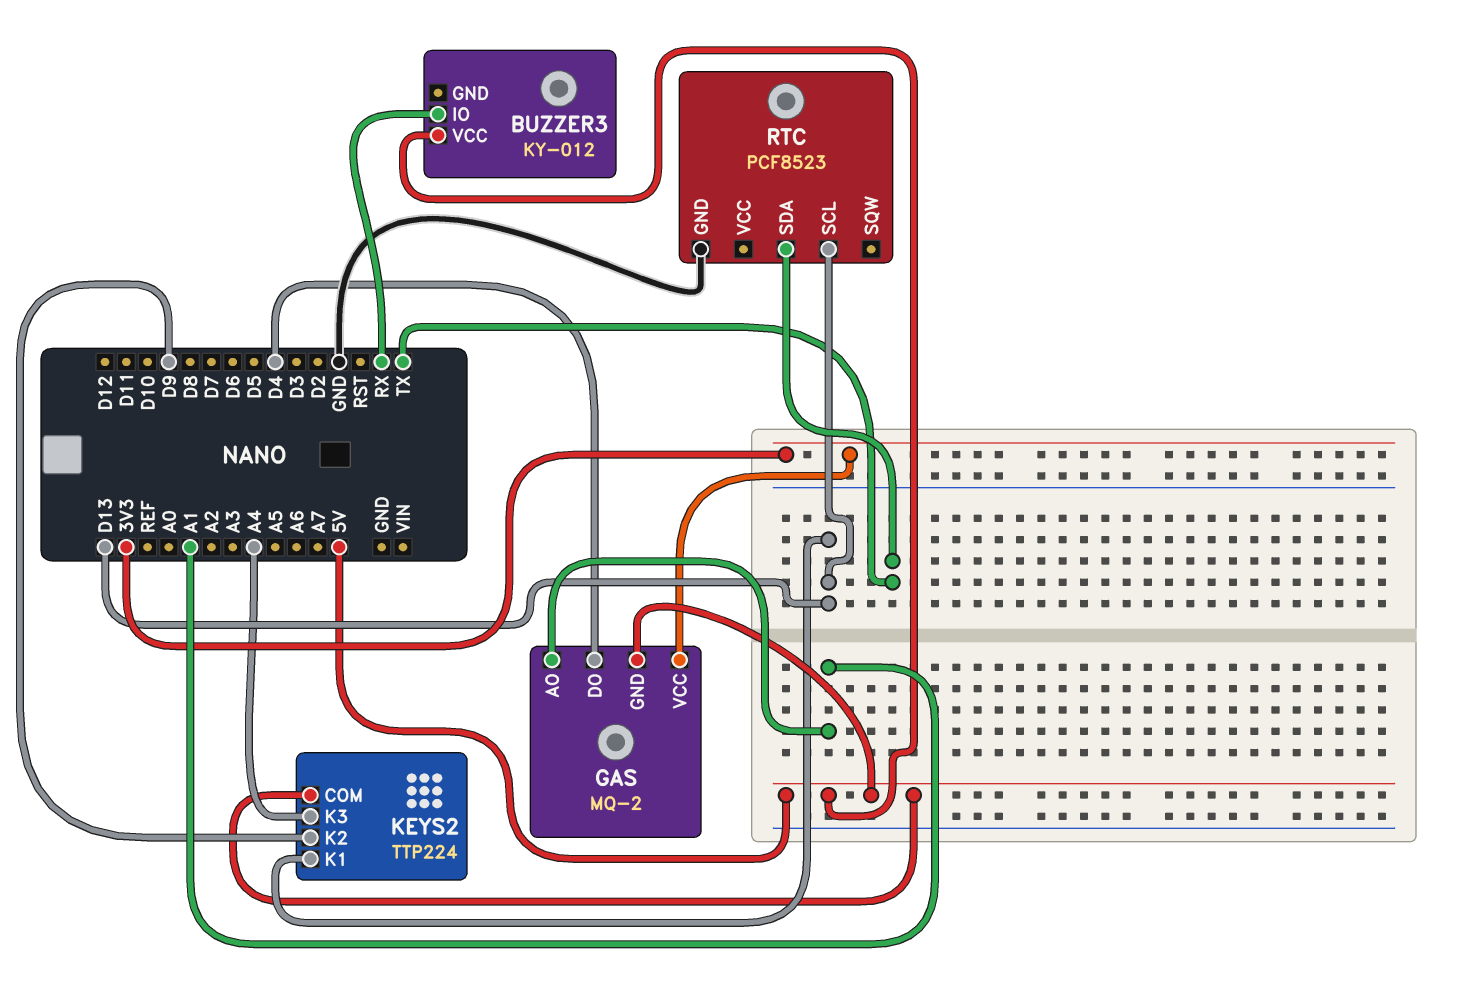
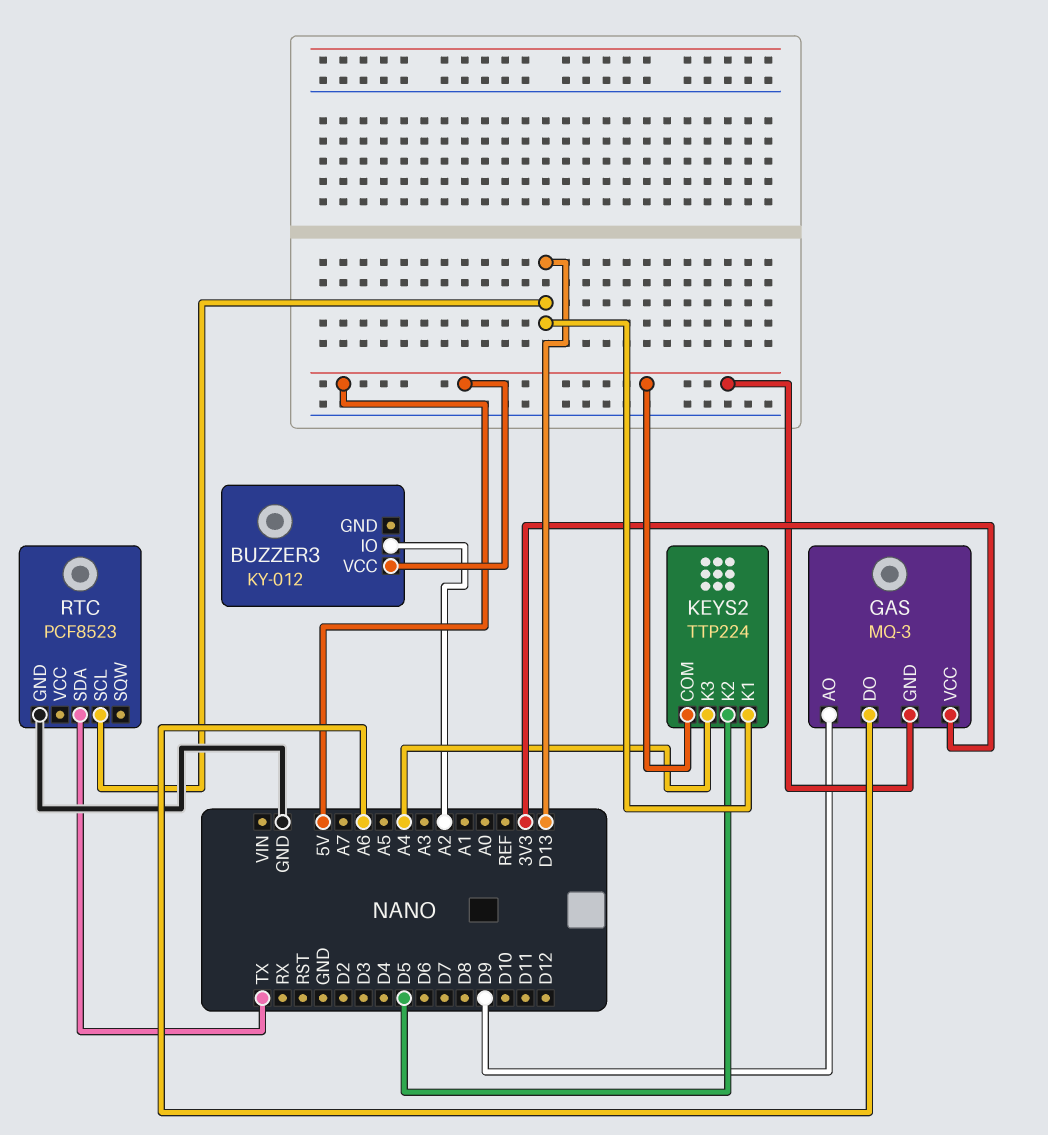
BUZZER3 pin IO: RX -> A2
GAS: MQ-2 -> MQ-3
GAS pin AO: A1 -> D9
GAS pin DO: D4 -> A6
KEYS2 pin K2: D9 -> D5

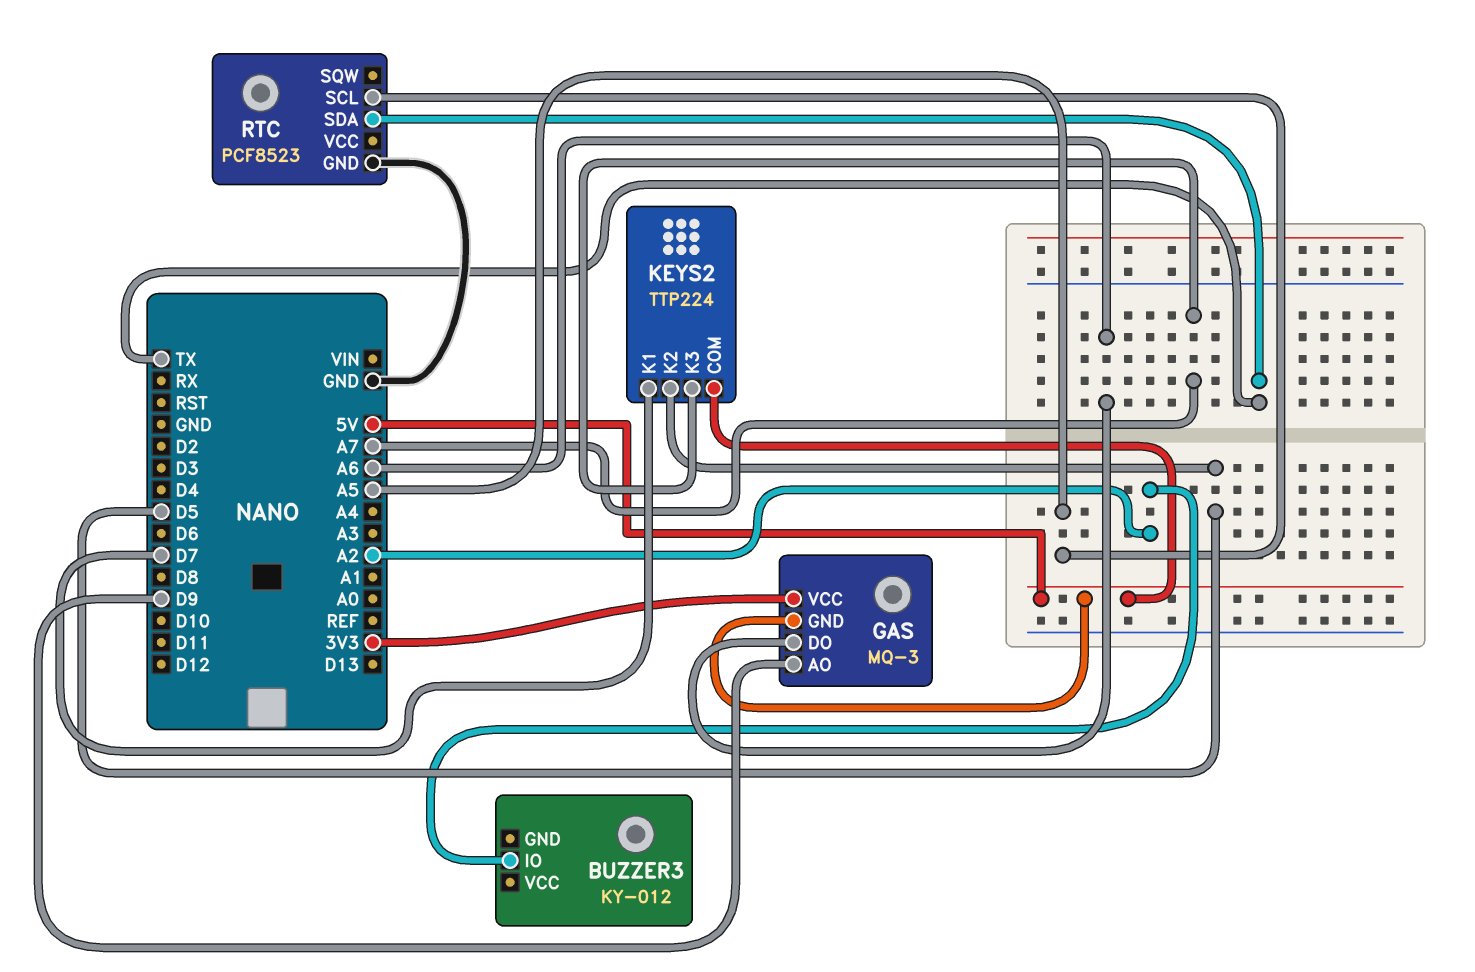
BUZZER3 pin VCC: 5V -> none
KEYS2 pin K1: D13 -> D7
KEYS2 pin K3: A4 -> A7
RTC pin SCL: D13 -> A5

